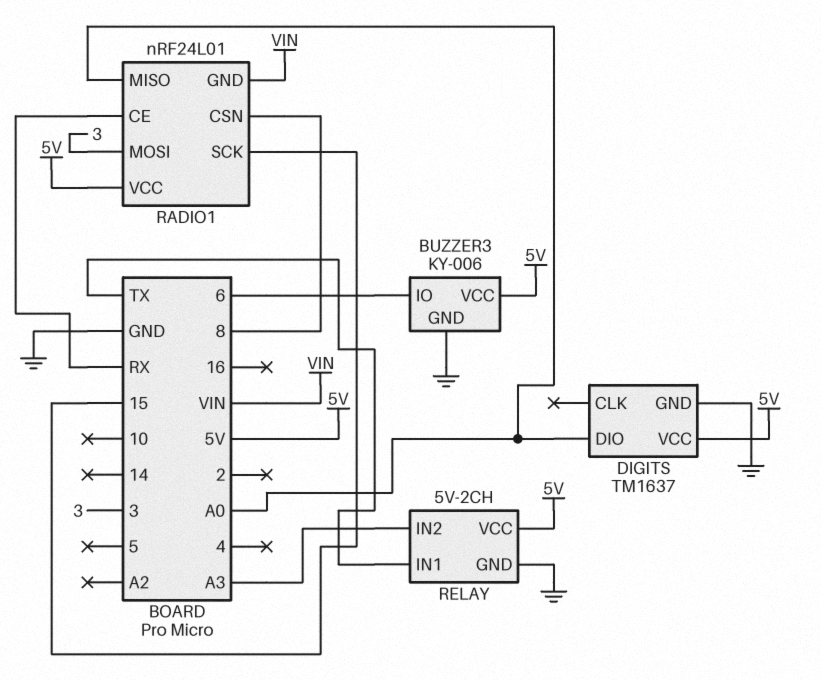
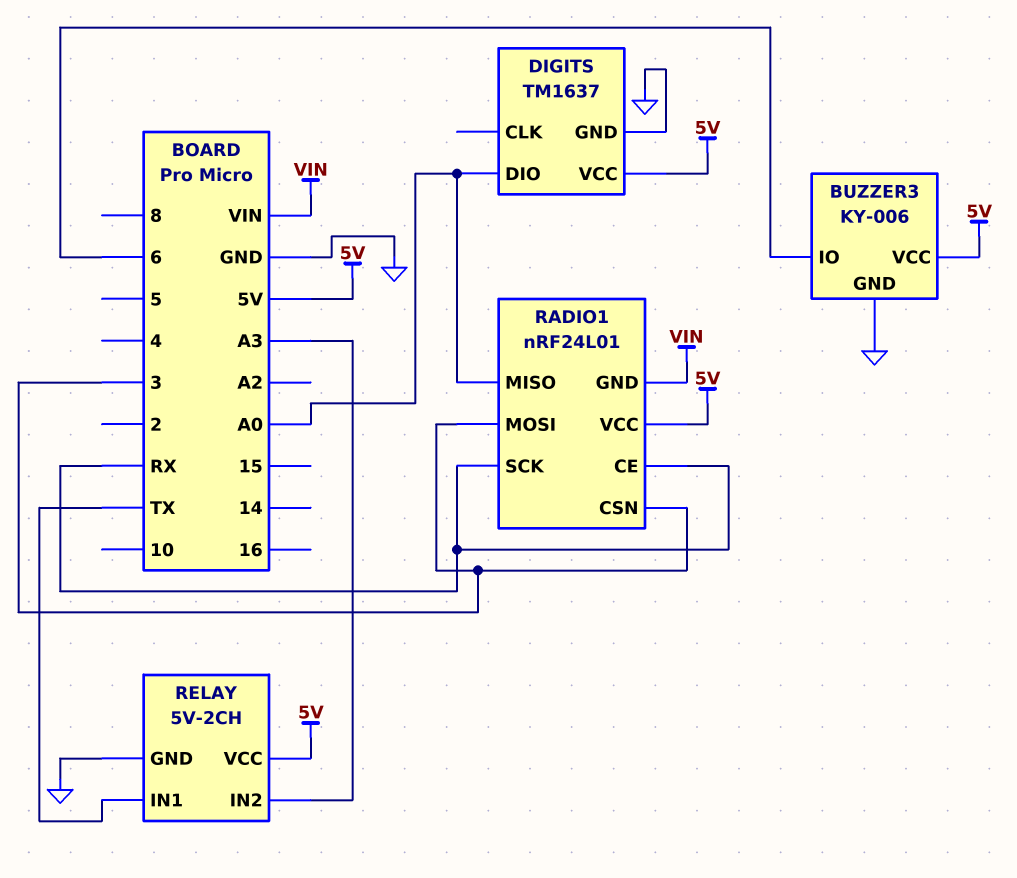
RADIO1 pin CSN: 8 -> 3
RADIO1 pin SCK: 15 -> RX

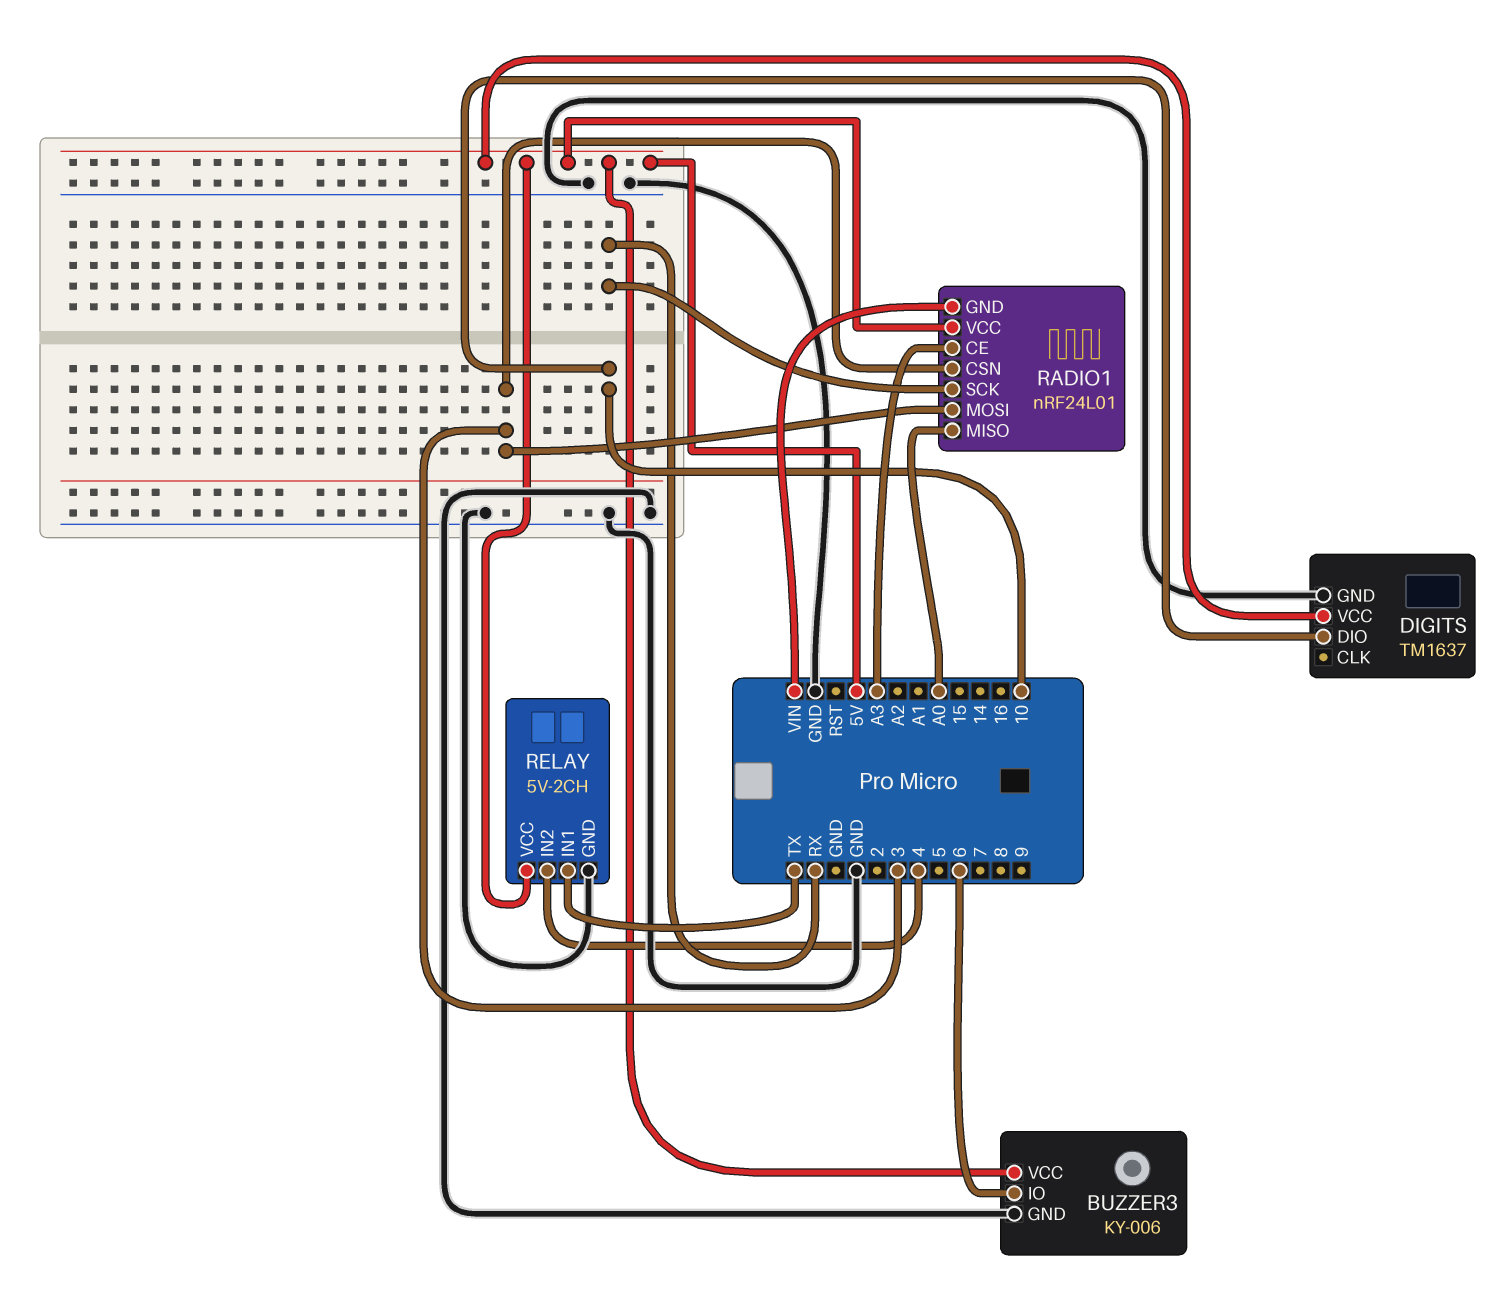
DIGITS pin DIO: A0 -> 10
RADIO1 pin CE: RX -> A3
RELAY pin IN2: A3 -> 4

